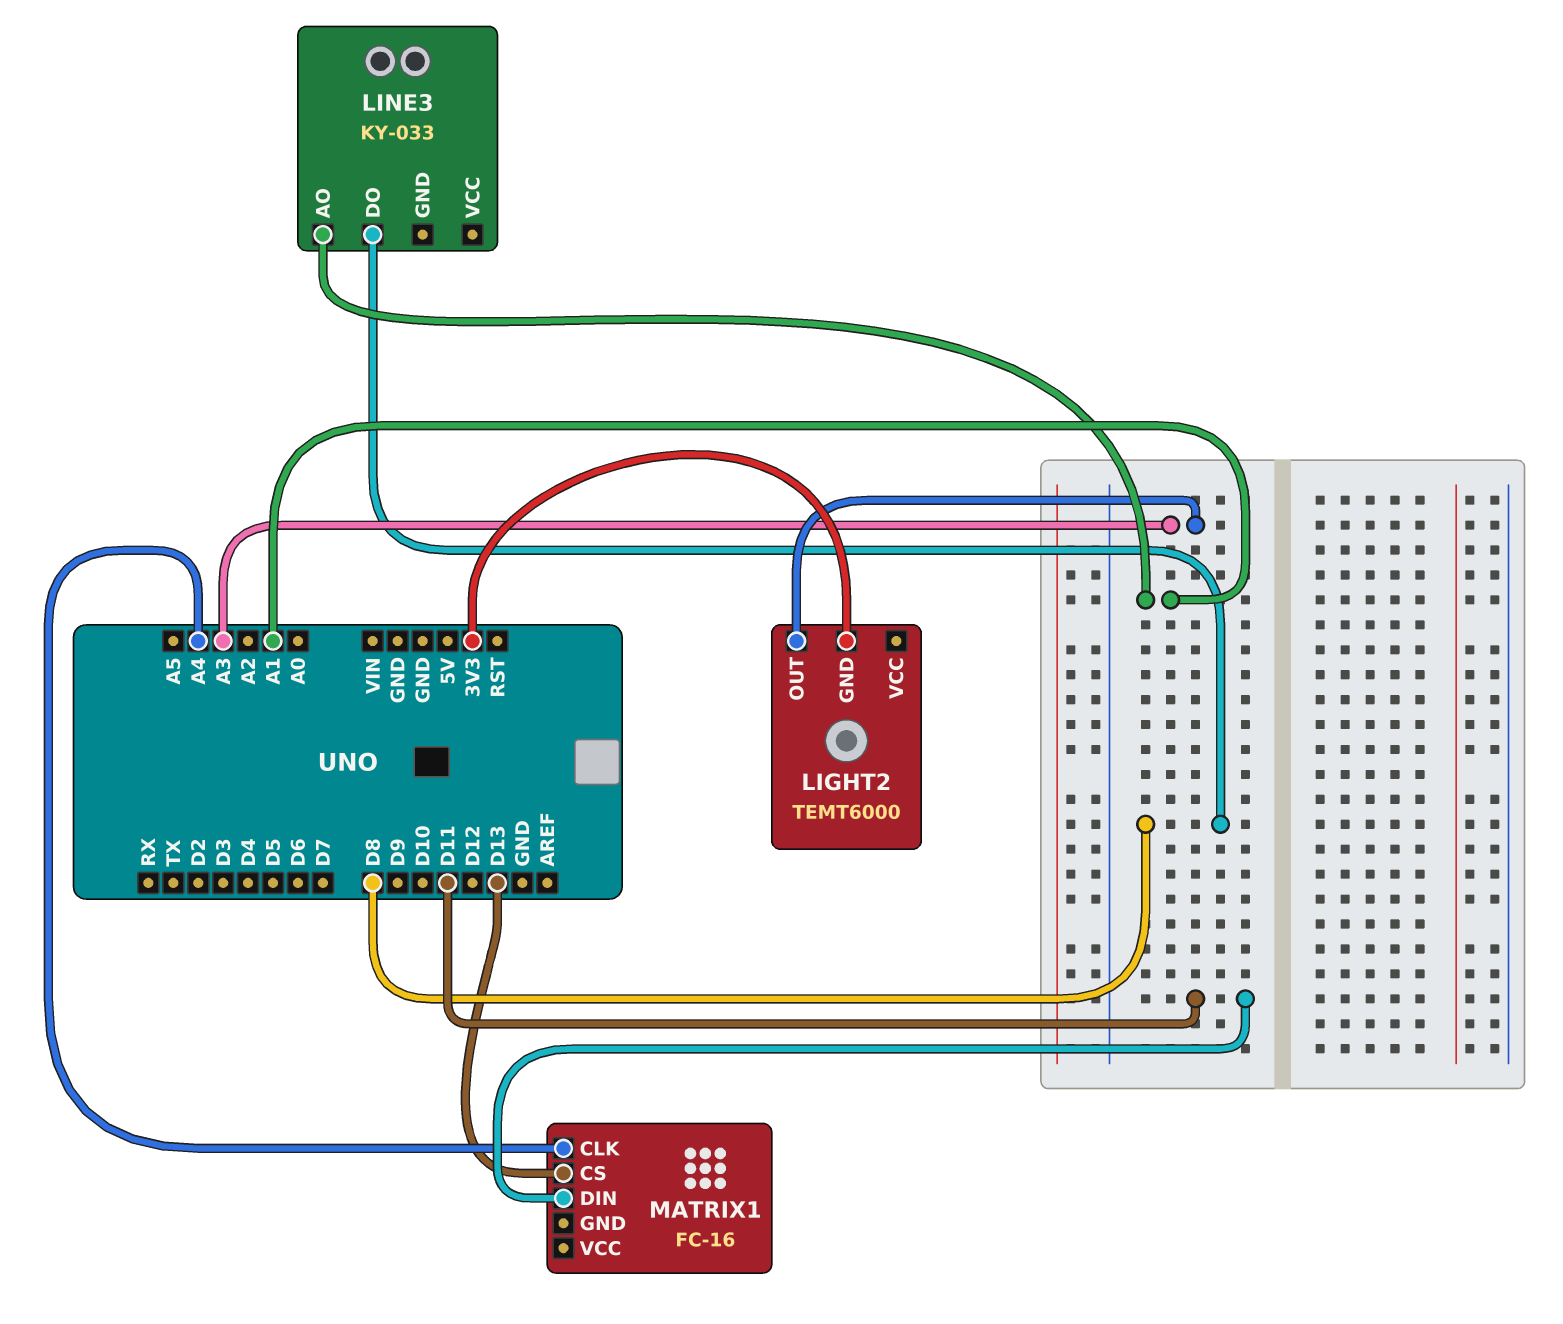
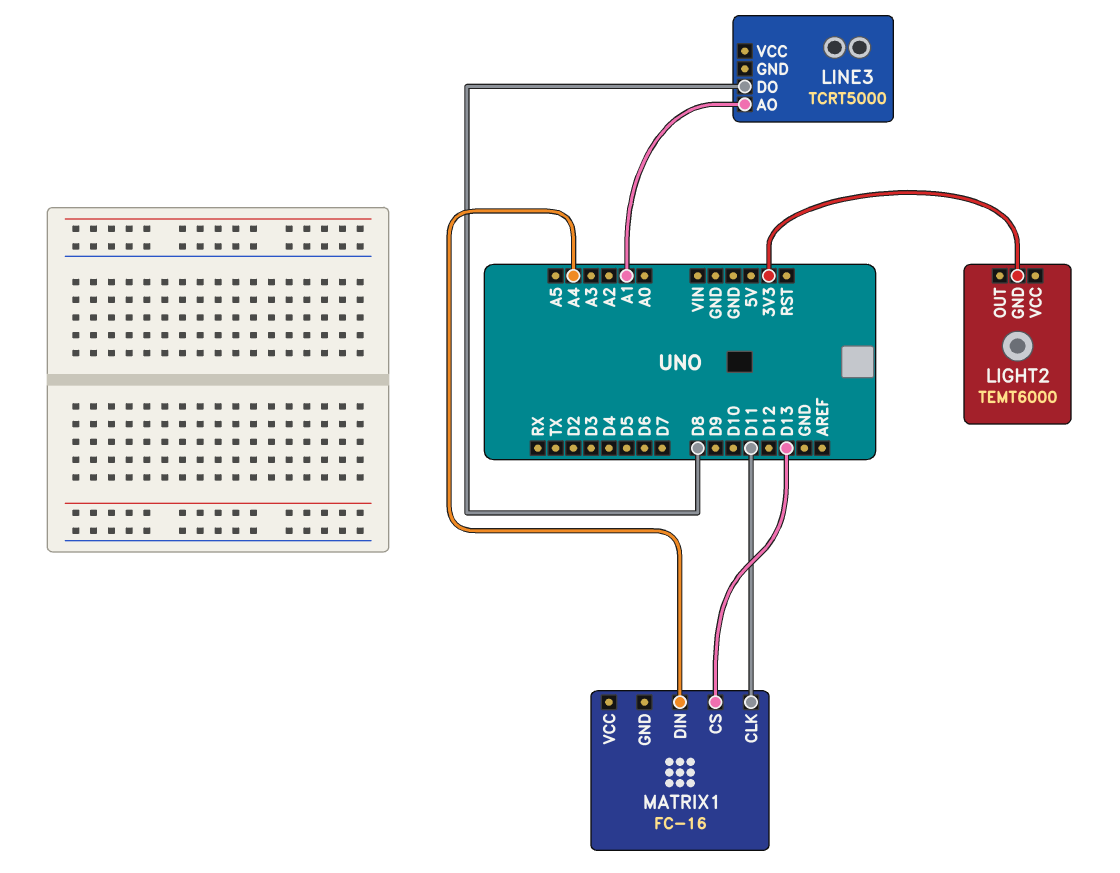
LIGHT2 pin OUT: A3 -> none
LINE3: KY-033 -> TCRT5000
MATRIX1 pin CLK: A4 -> D11
MATRIX1 pin DIN: D11 -> A4

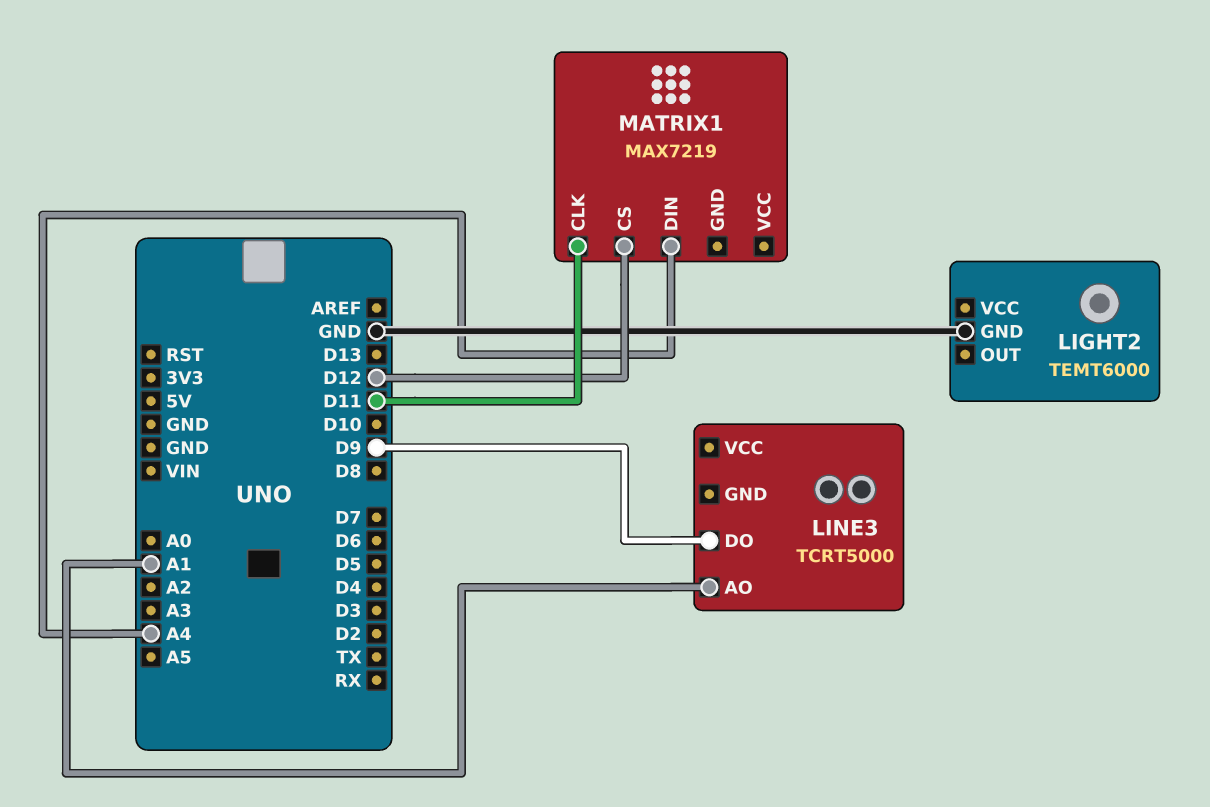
LIGHT2 pin GND: 3V3 -> GND
LINE3 pin DO: D8 -> D9
MATRIX1: FC-16 -> MAX7219
MATRIX1 pin CS: D13 -> D12

